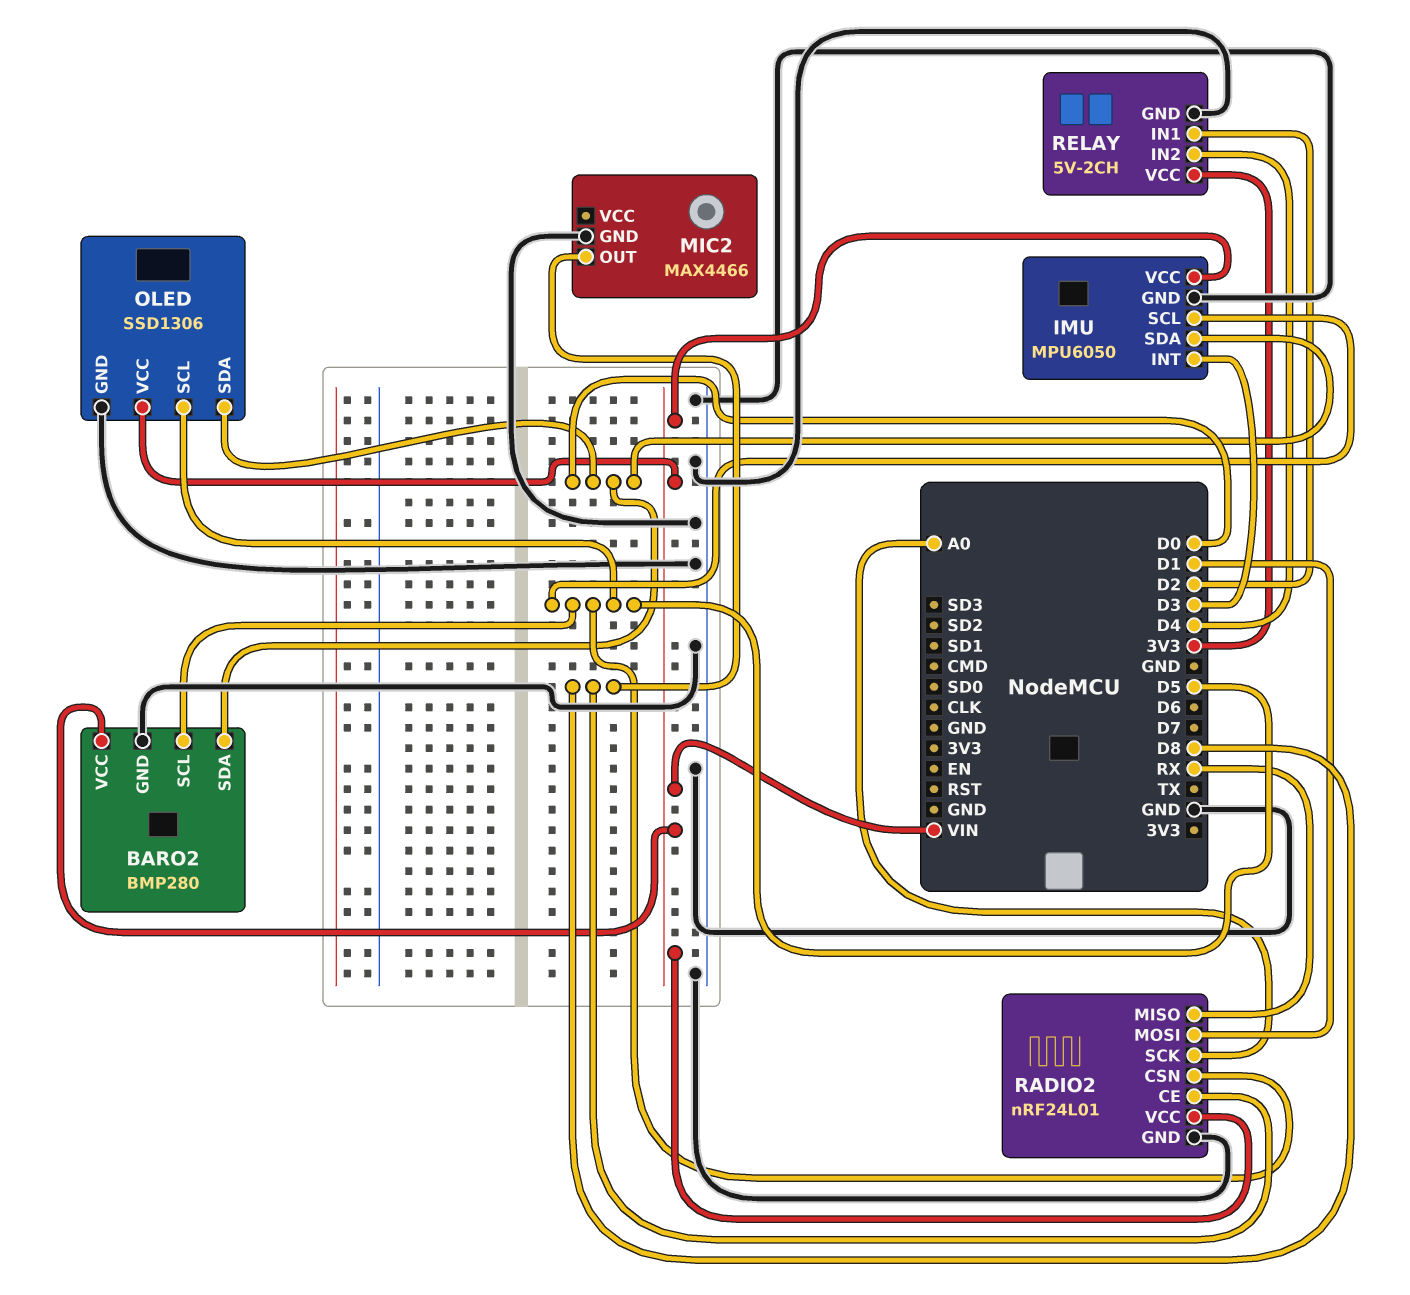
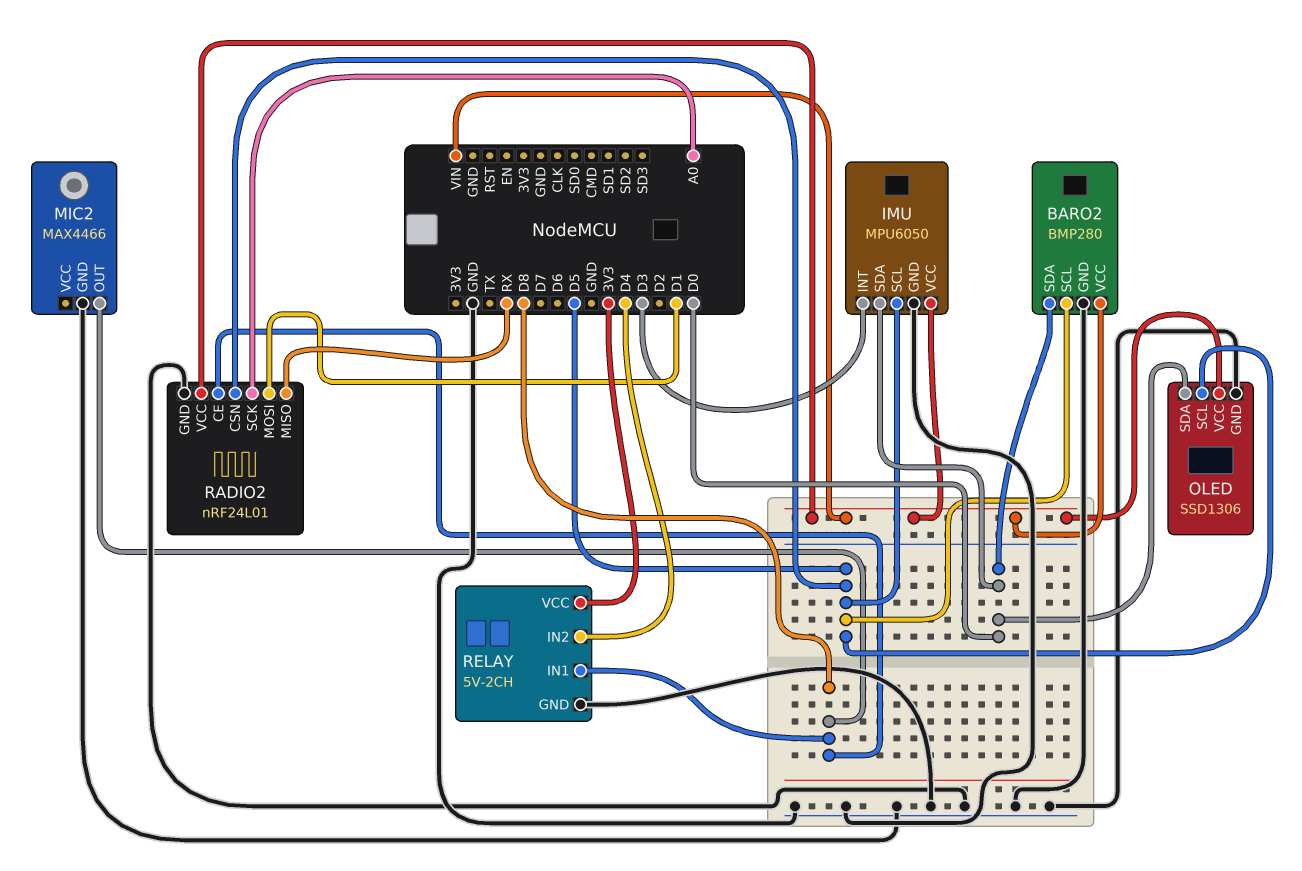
RELAY pin IN1: D2 -> D8

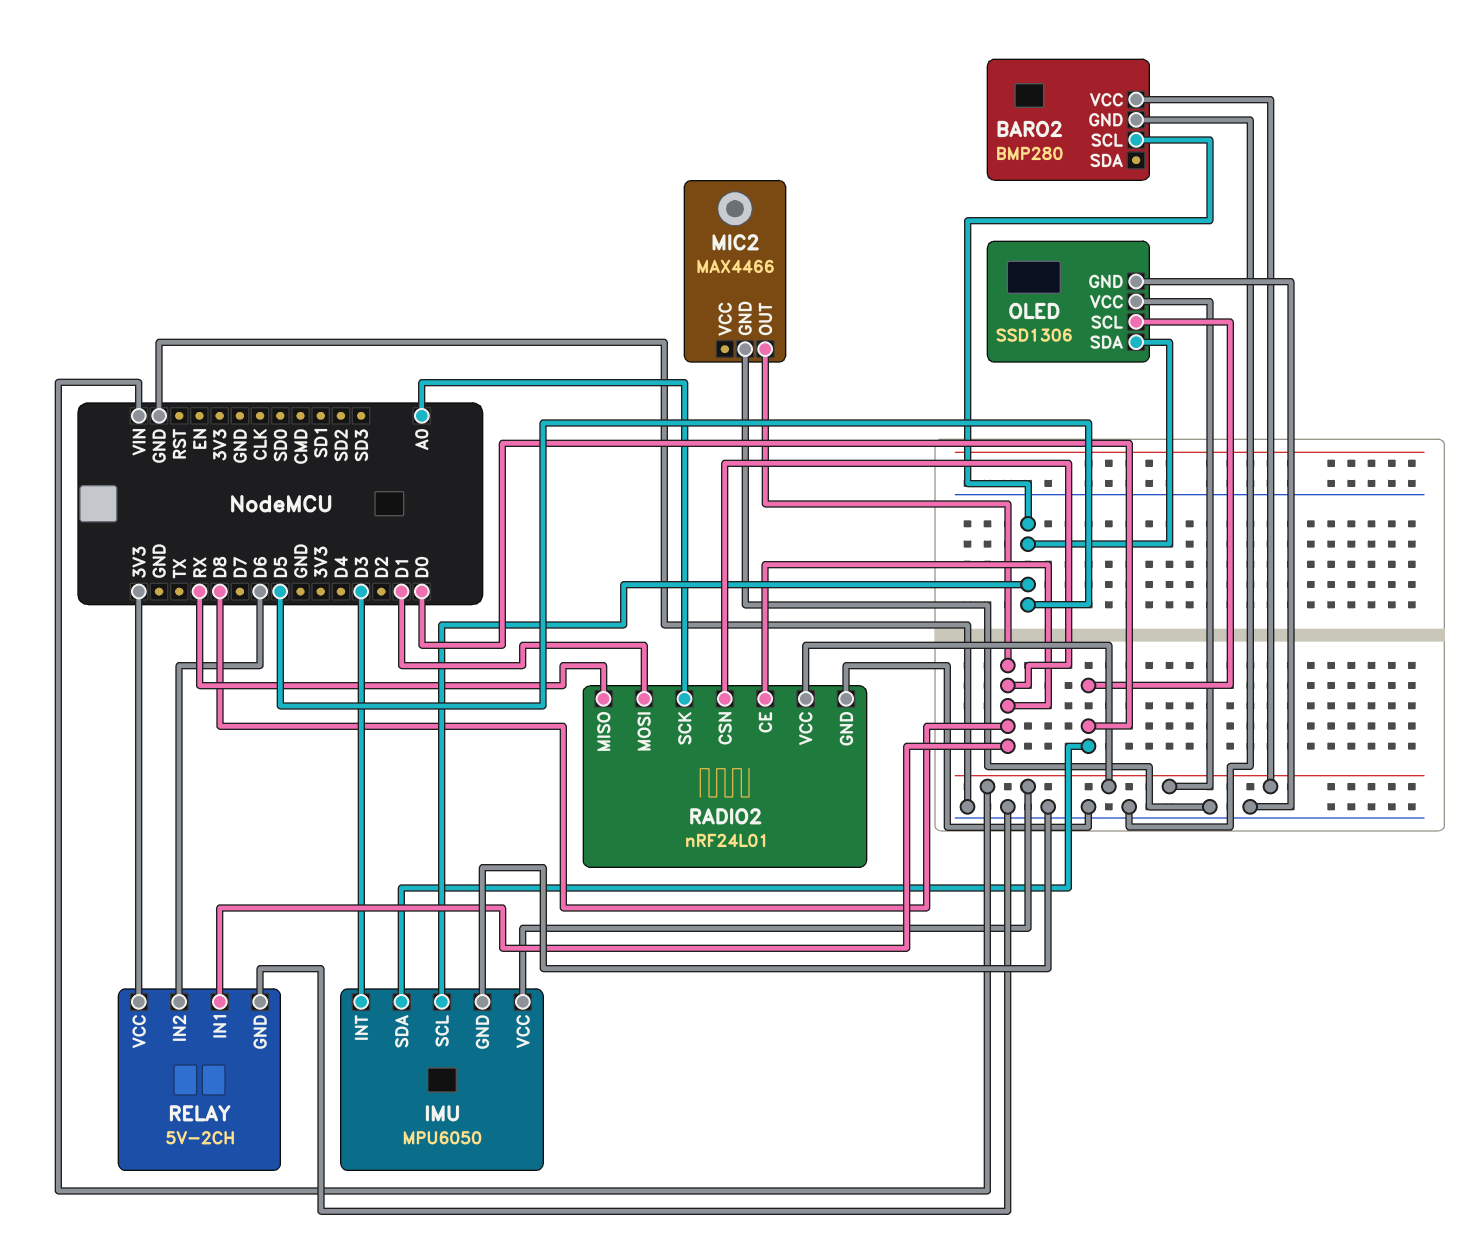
BARO2 pin SDA: D0 -> none
OLED pin SCL: D5 -> D0
OLED pin SDA: D0 -> D5
RADIO2 pin CSN: D5 -> D8
RELAY pin IN2: D4 -> D6

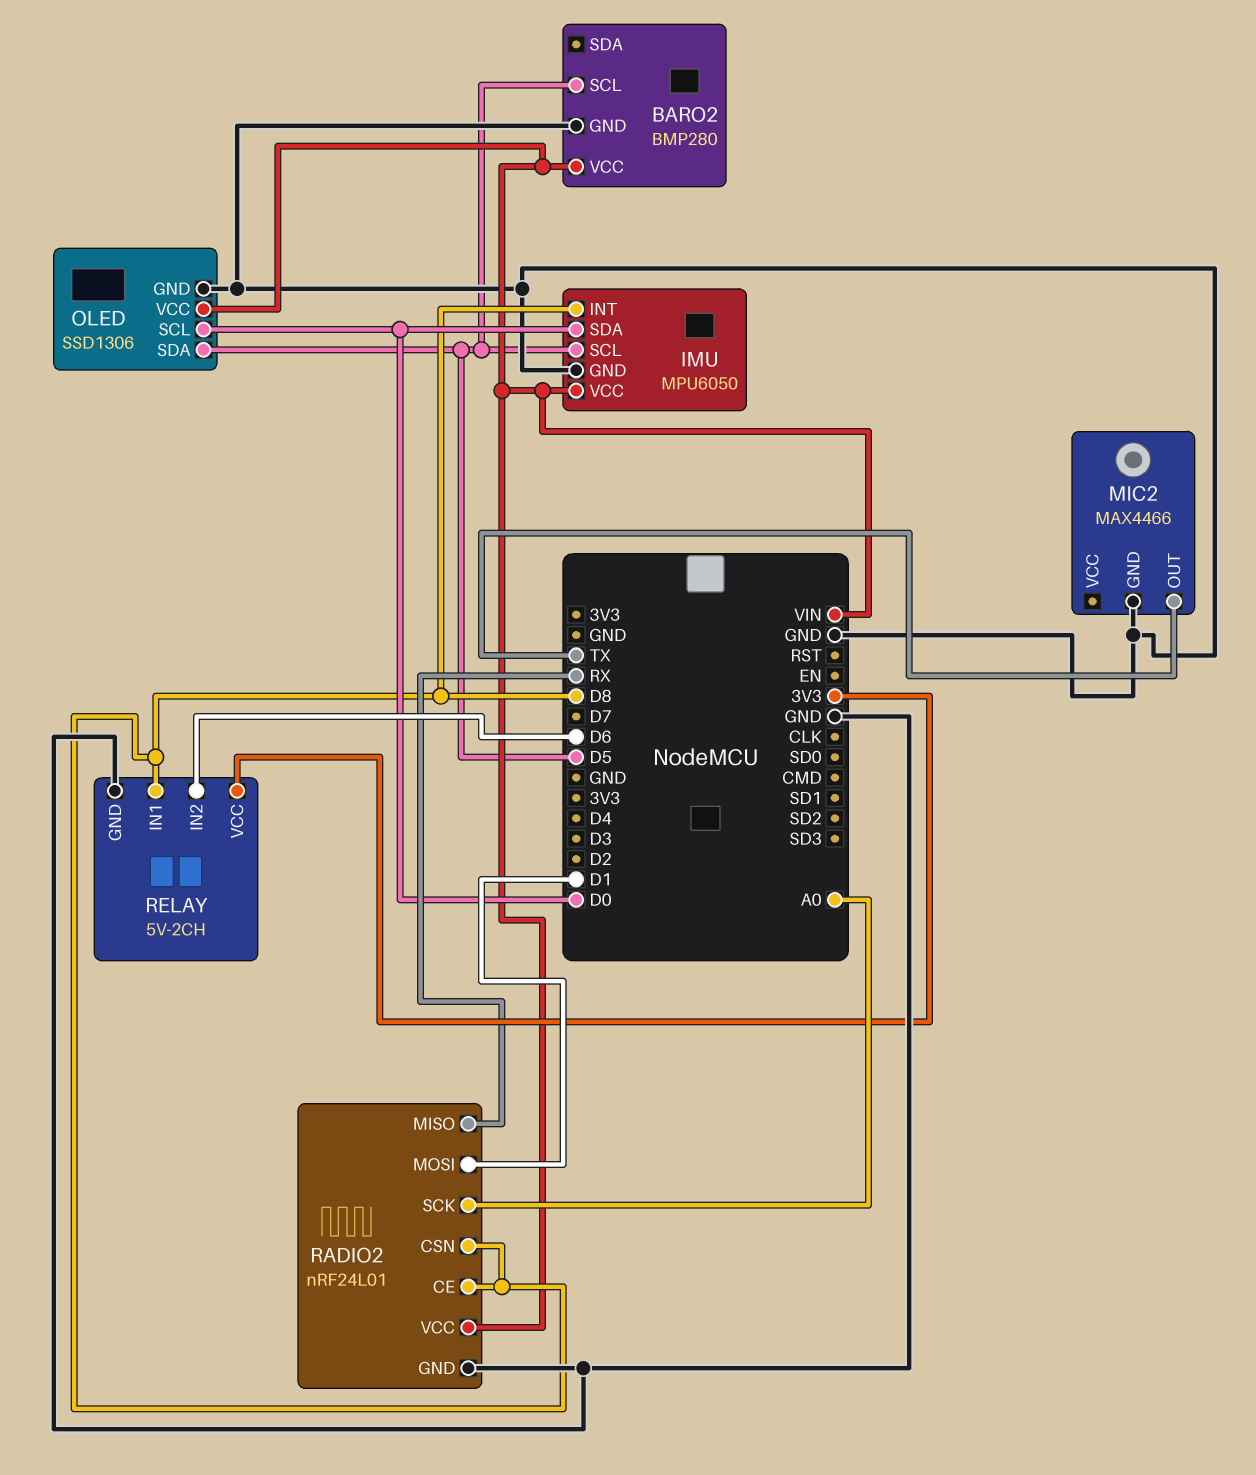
IMU pin INT: D3 -> D8
MIC2 pin OUT: D8 -> TX

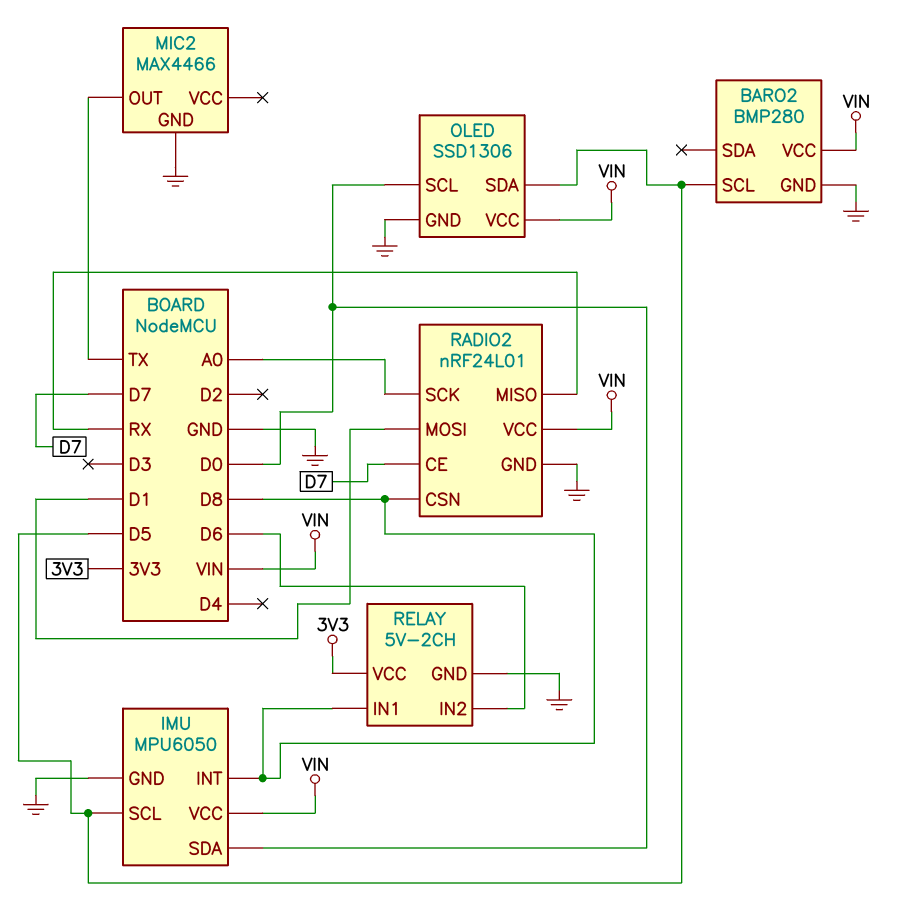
RADIO2 pin CE: D8 -> D7

